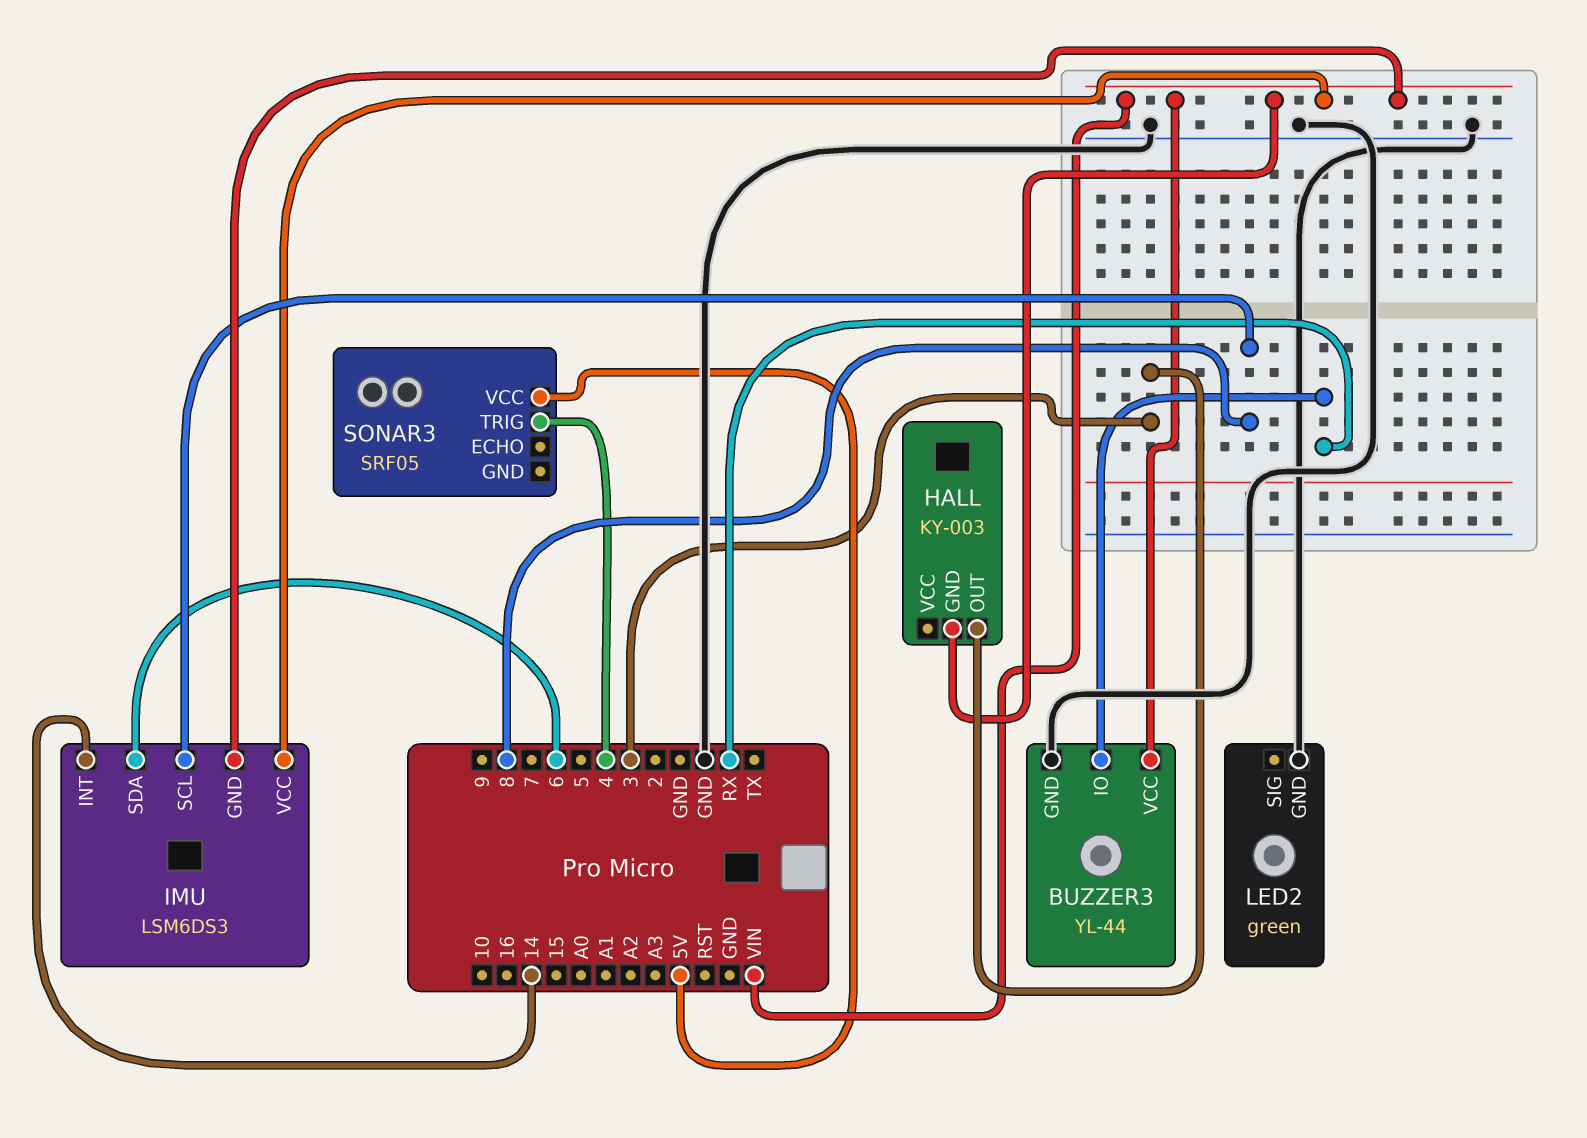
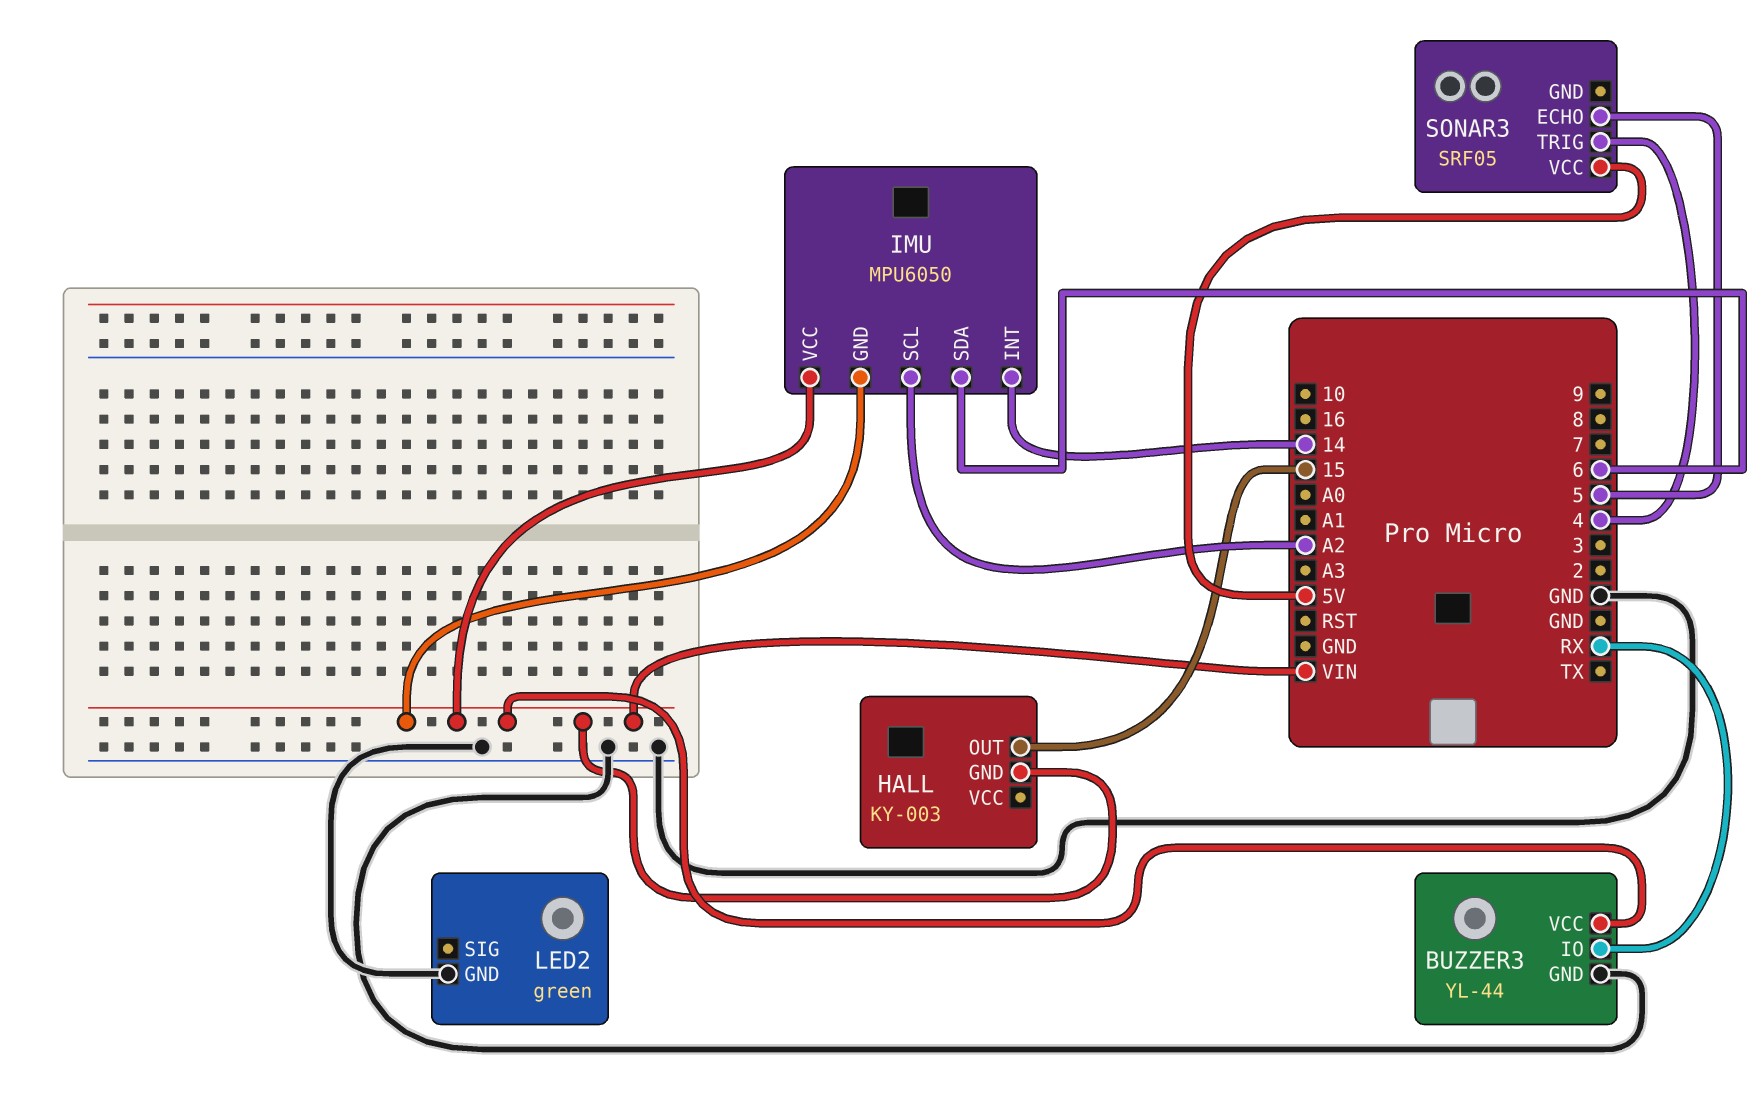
HALL pin OUT: 3 -> 15
IMU: LSM6DS3 -> MPU6050
IMU pin SCL: 8 -> A2
SONAR3 pin ECHO: none -> 5

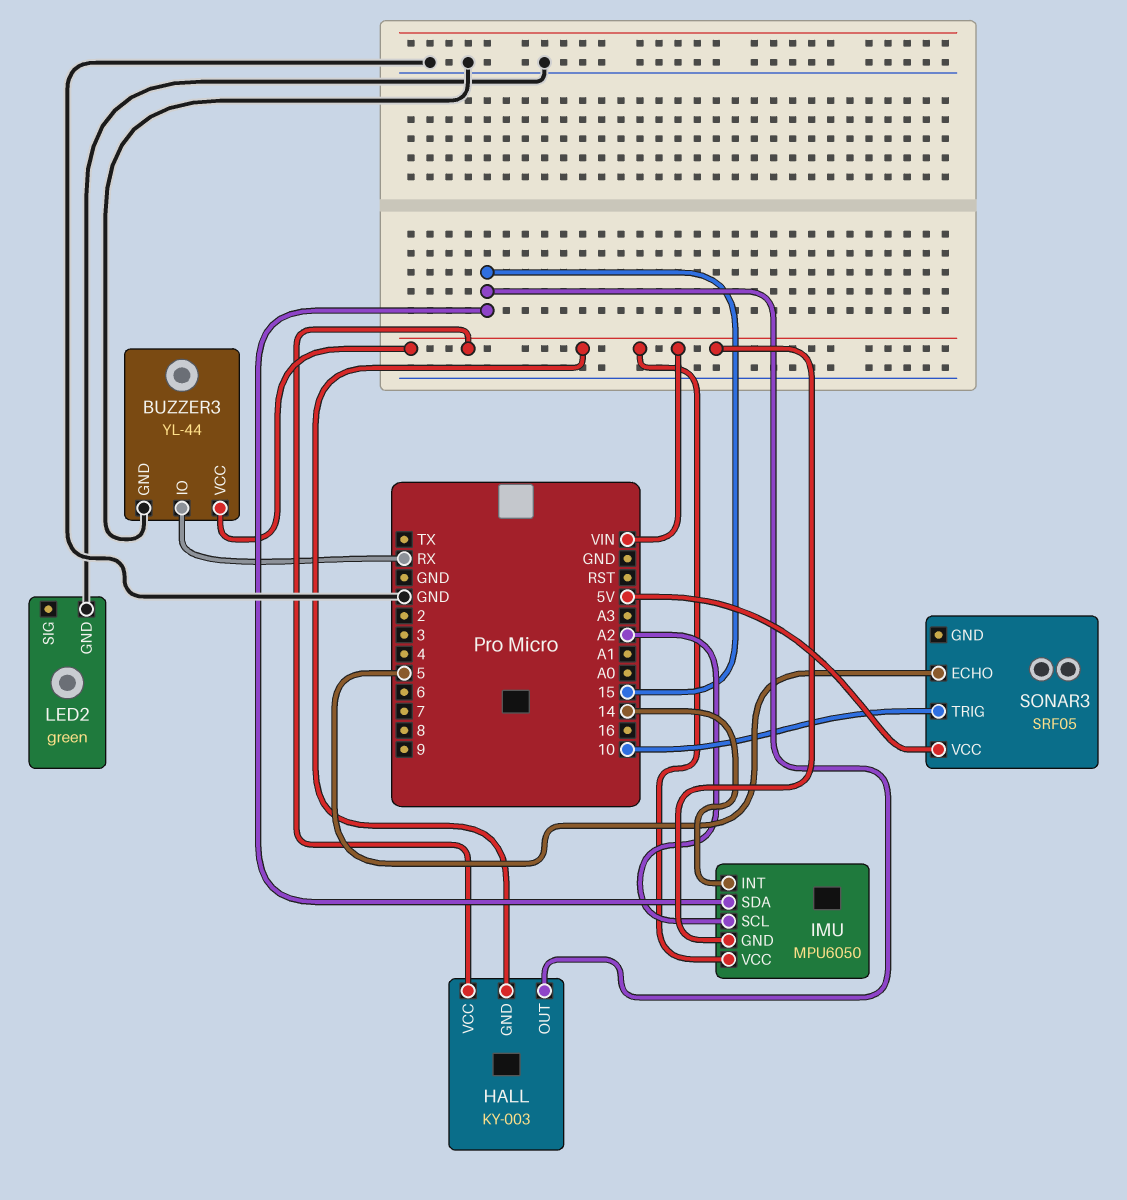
HALL pin VCC: none -> VIN
IMU pin SDA: 6 -> 15
SONAR3 pin TRIG: 4 -> 10

